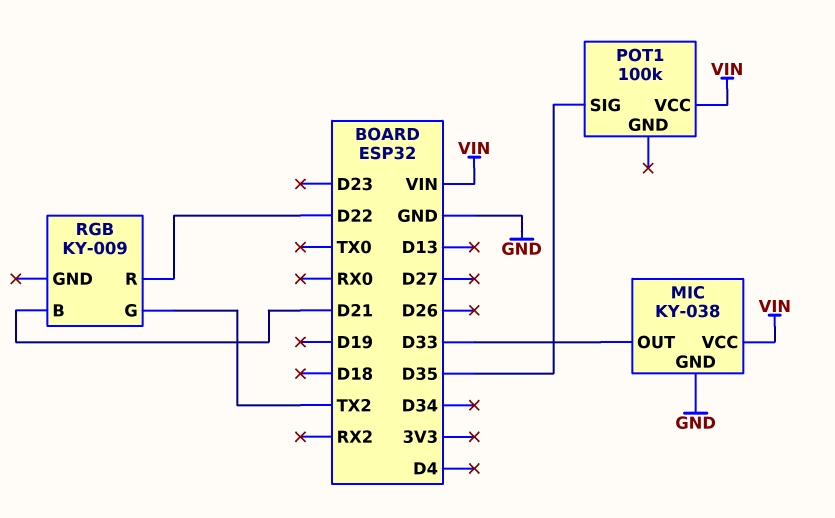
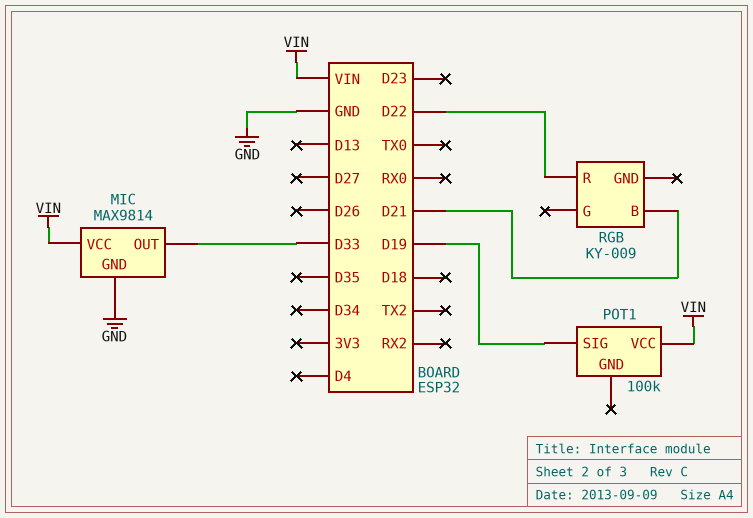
MIC: KY-038 -> MAX9814
POT1 pin SIG: D35 -> D19
RGB pin G: TX2 -> none

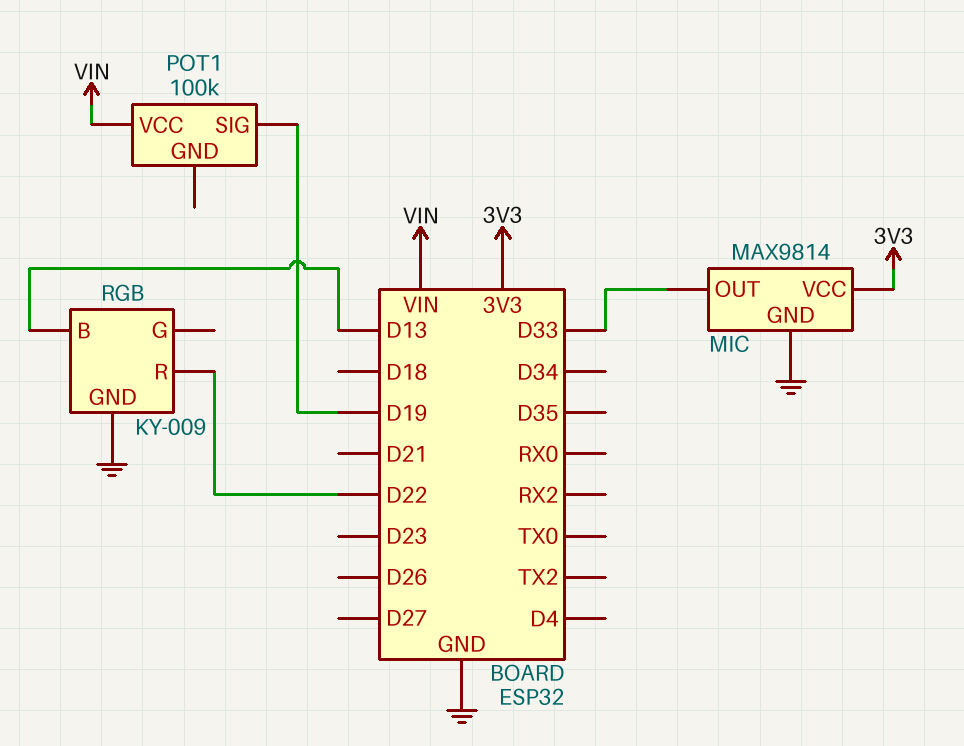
MIC pin VCC: VIN -> 3V3
RGB pin B: D21 -> D13
RGB pin GND: none -> GND

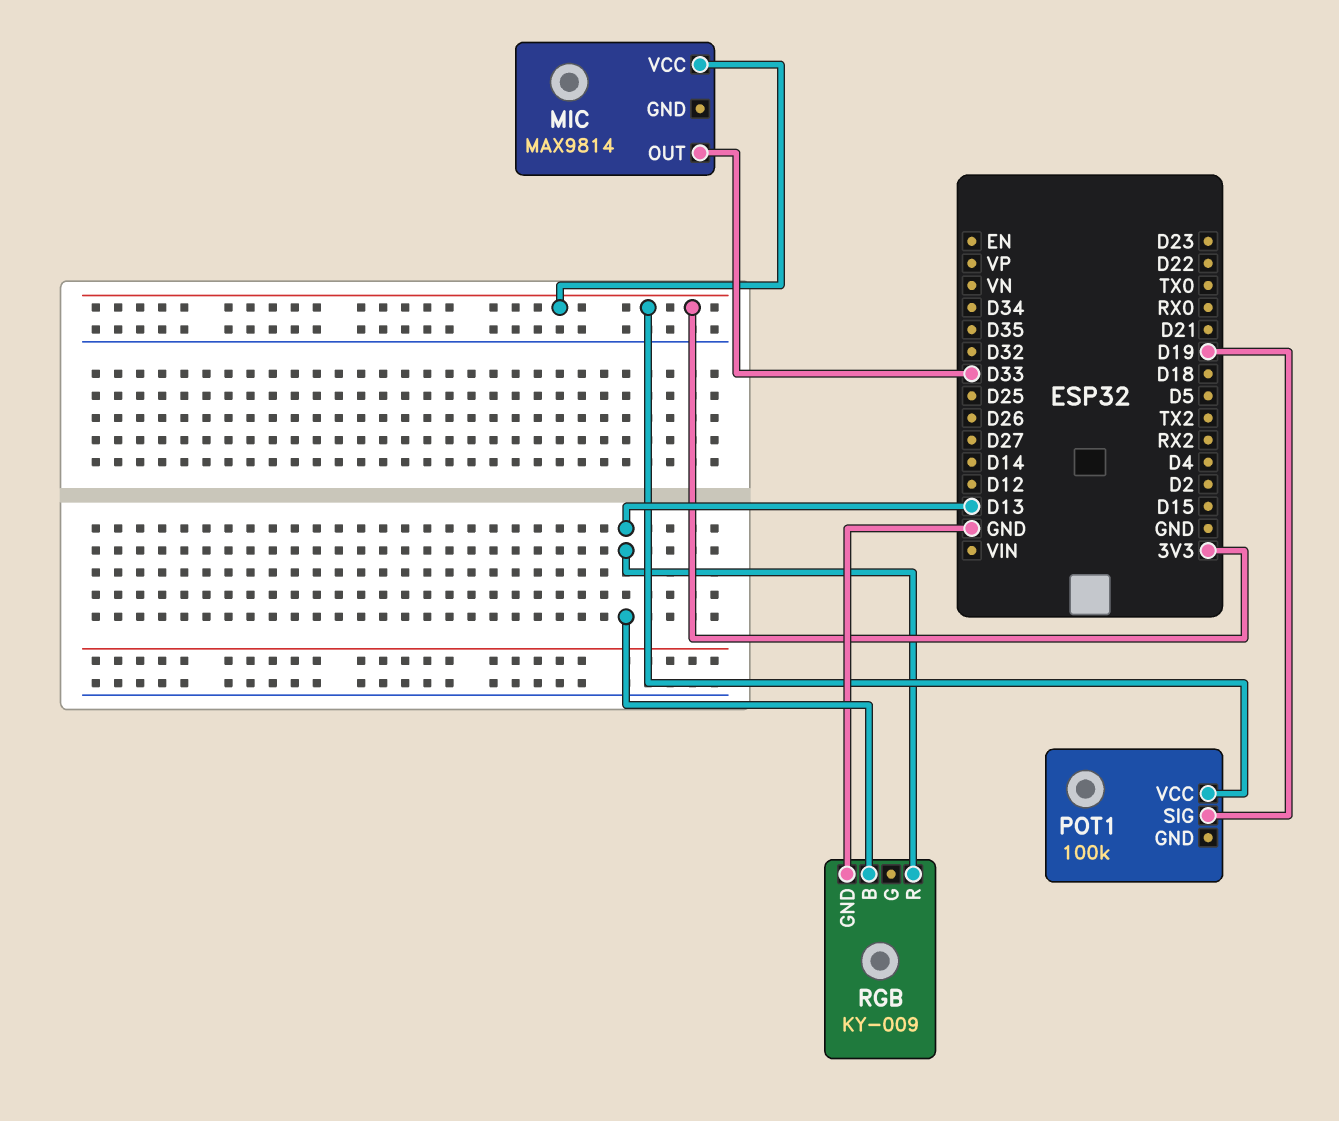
MIC pin GND: GND -> none
POT1 pin VCC: VIN -> 3V3
RGB pin R: D22 -> D13

